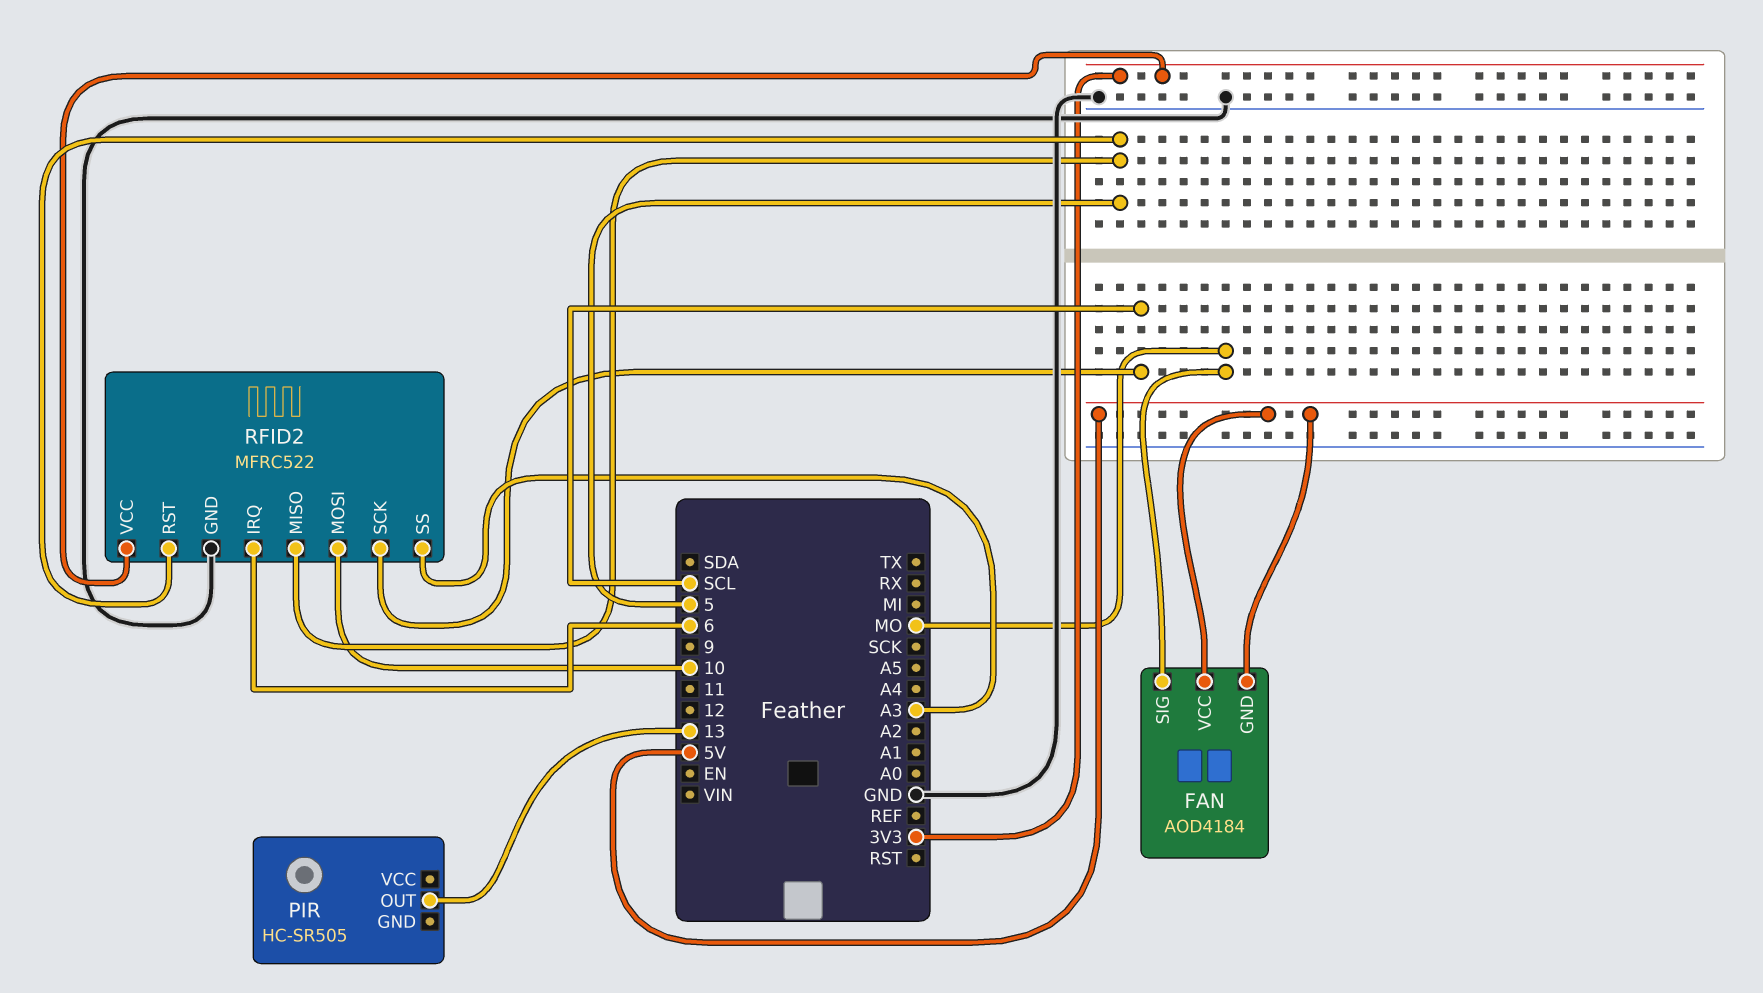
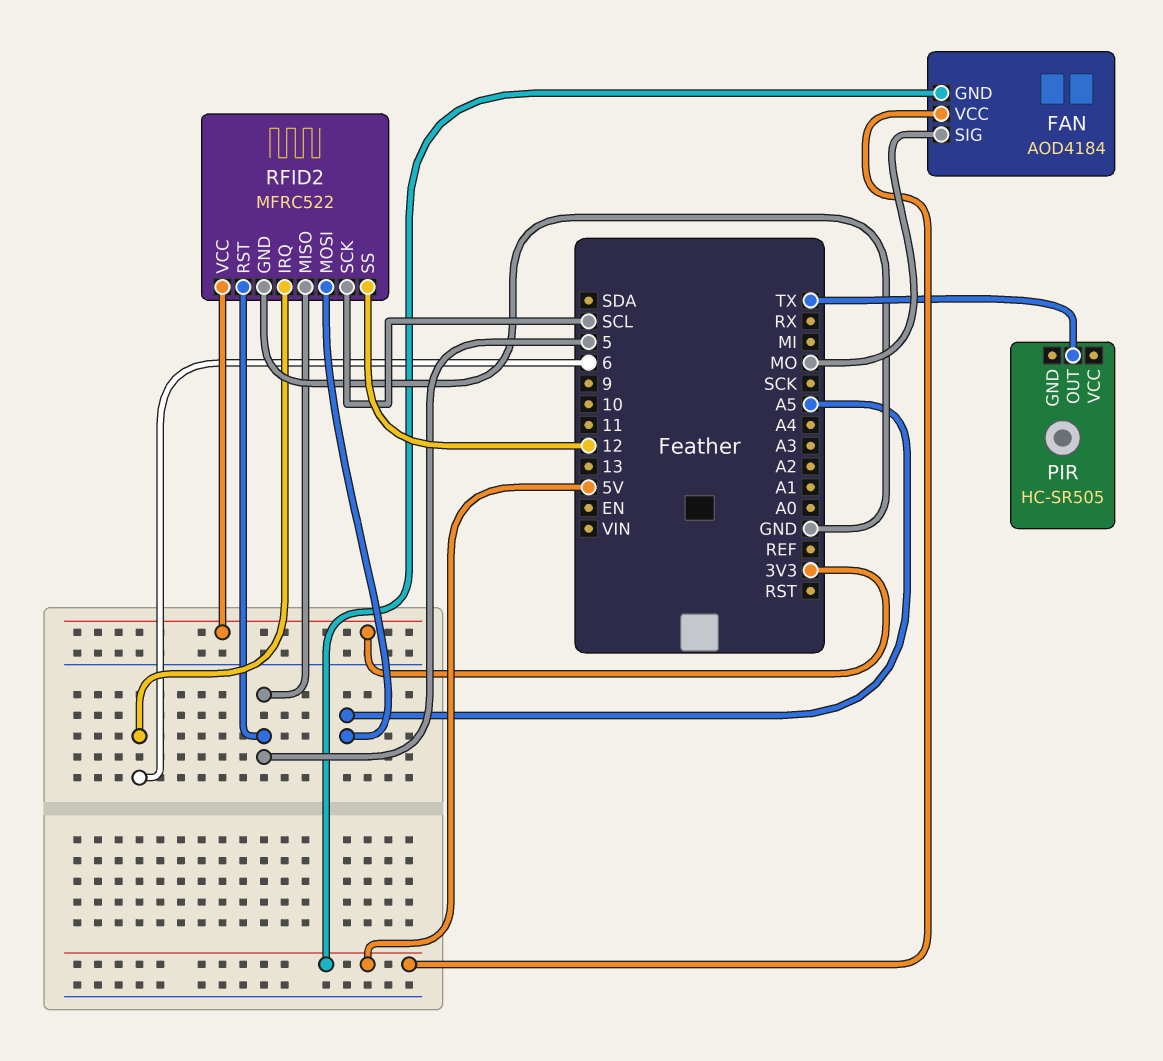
PIR pin OUT: 13 -> TX
RFID2 pin MOSI: 10 -> A5
RFID2 pin SS: A3 -> 12

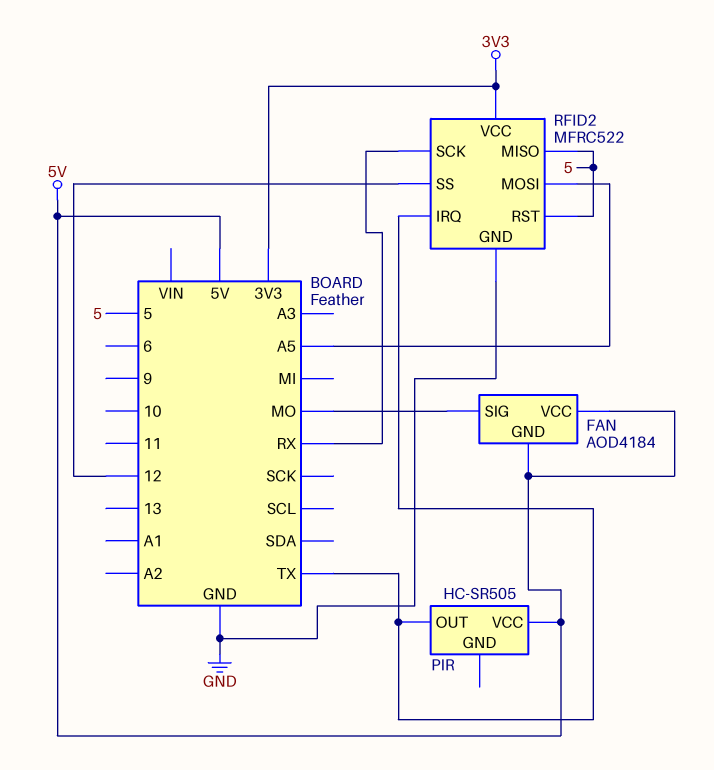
PIR pin VCC: none -> 5V
RFID2 pin IRQ: 6 -> TX
RFID2 pin SCK: SCL -> RX

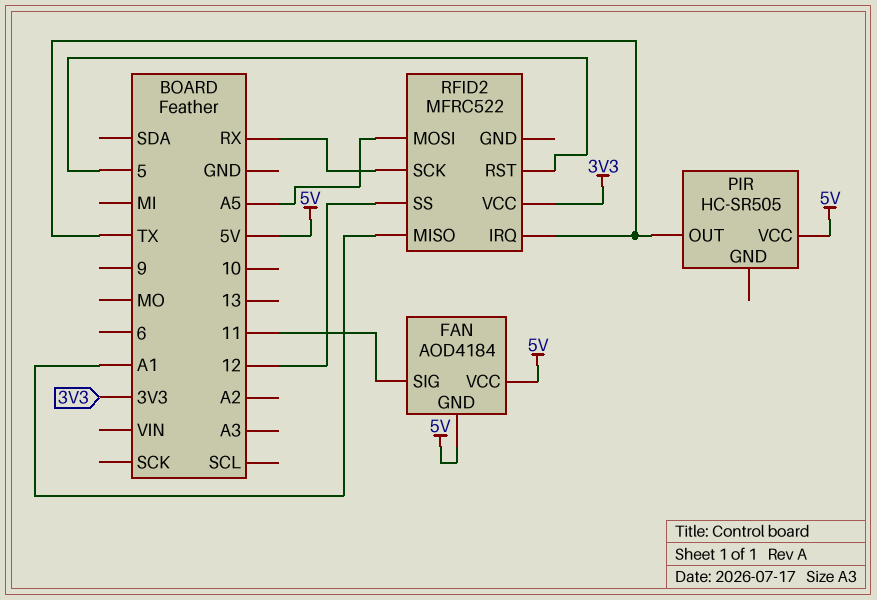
FAN pin SIG: MO -> 11
RFID2 pin GND: GND -> none
RFID2 pin MISO: 5 -> A1

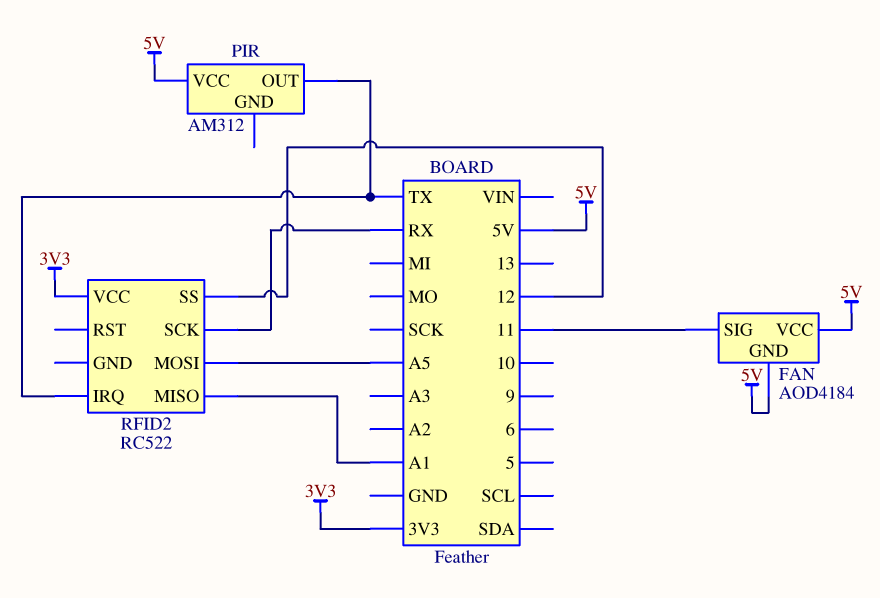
PIR: HC-SR505 -> AM312
RFID2: MFRC522 -> RC522
RFID2 pin RST: 5 -> none

